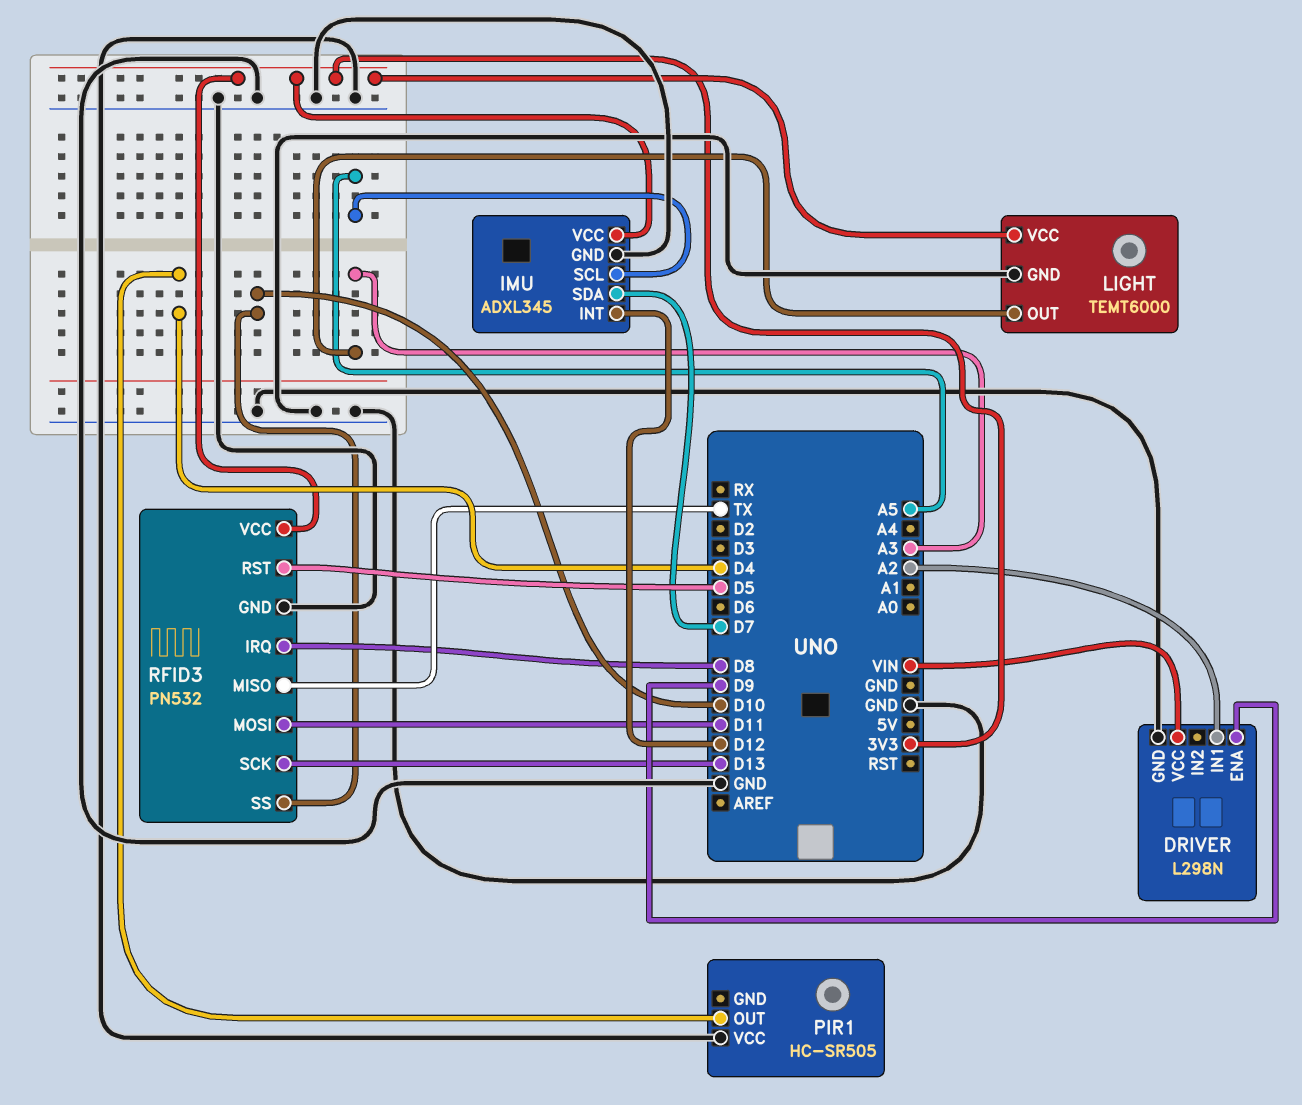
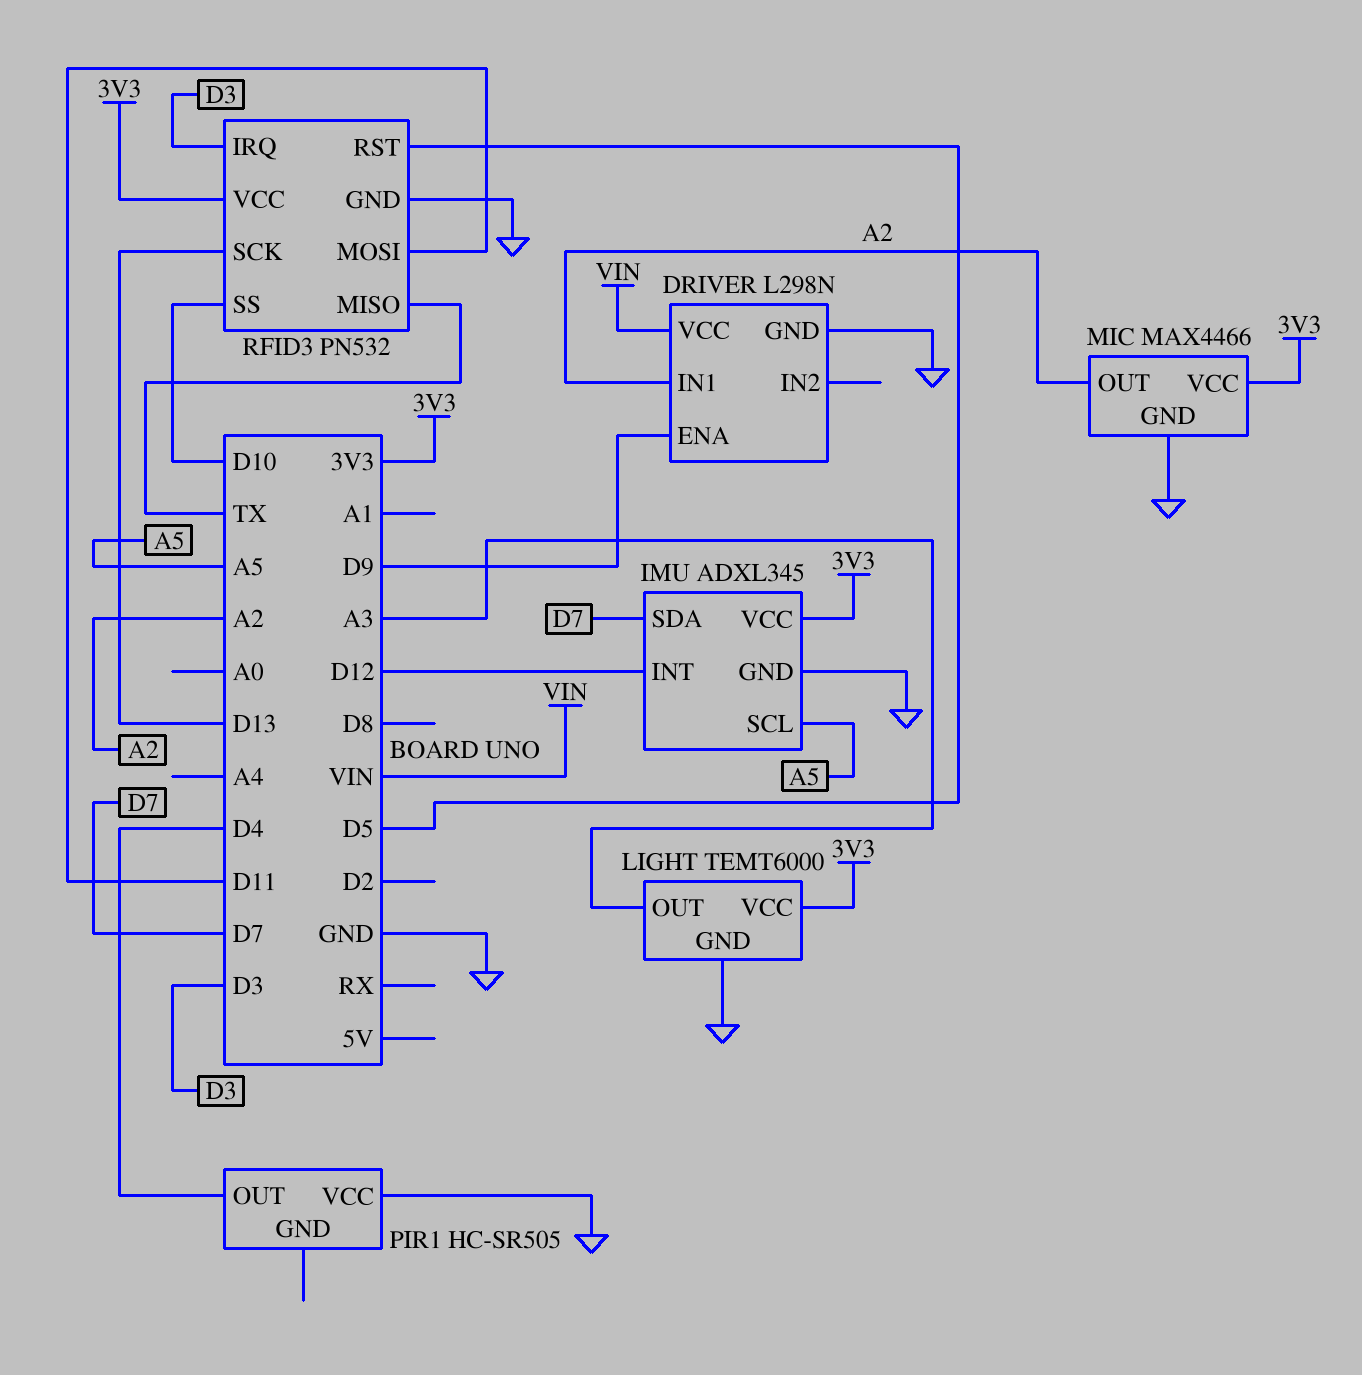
MIC: none -> MAX4466
MIC pin GND: none -> GND
MIC pin OUT: none -> A2
MIC pin VCC: none -> 3V3
RFID3 pin IRQ: D8 -> D3

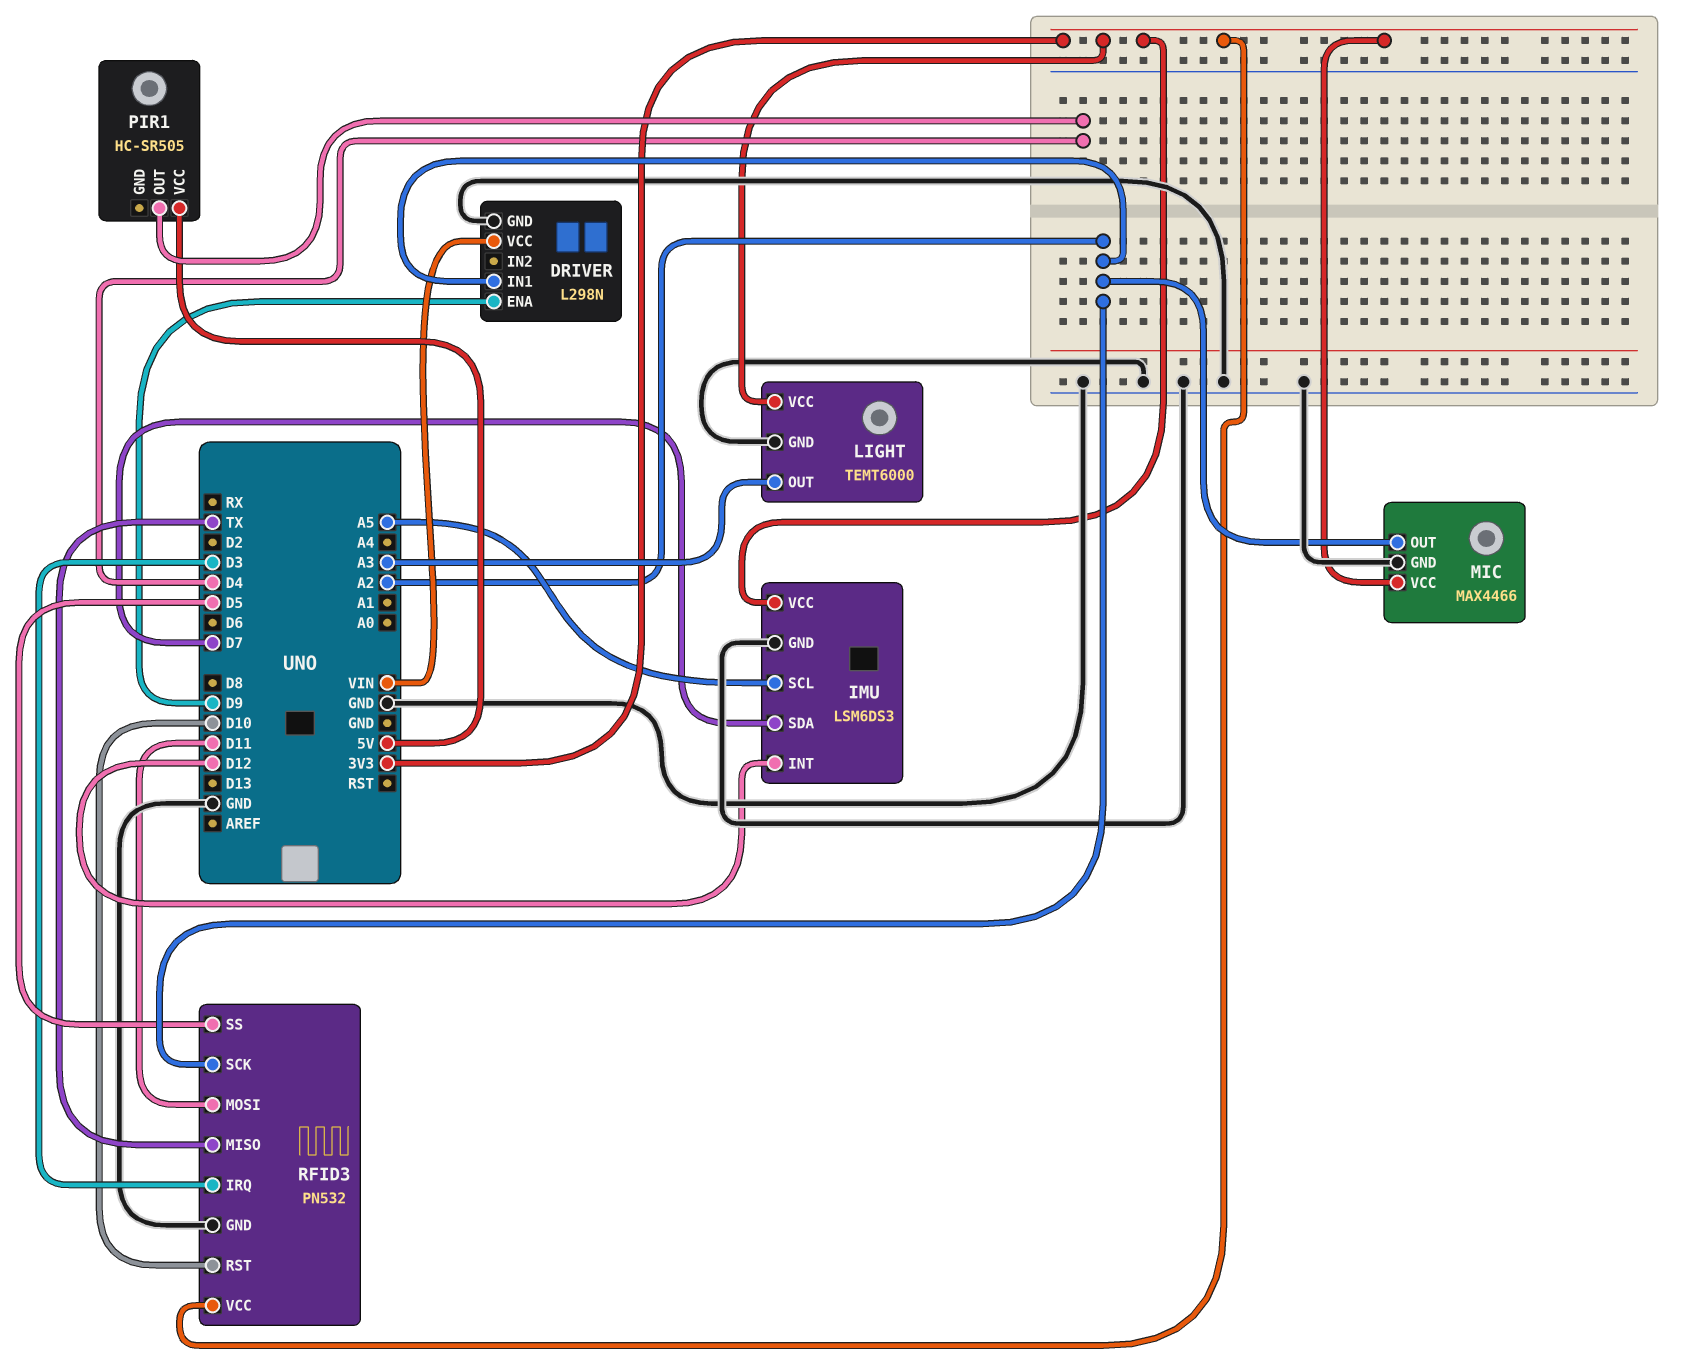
IMU: ADXL345 -> LSM6DS3
PIR1 pin VCC: GND -> 5V
RFID3 pin RST: D5 -> D10
RFID3 pin SCK: D13 -> A2
RFID3 pin SS: D10 -> D5

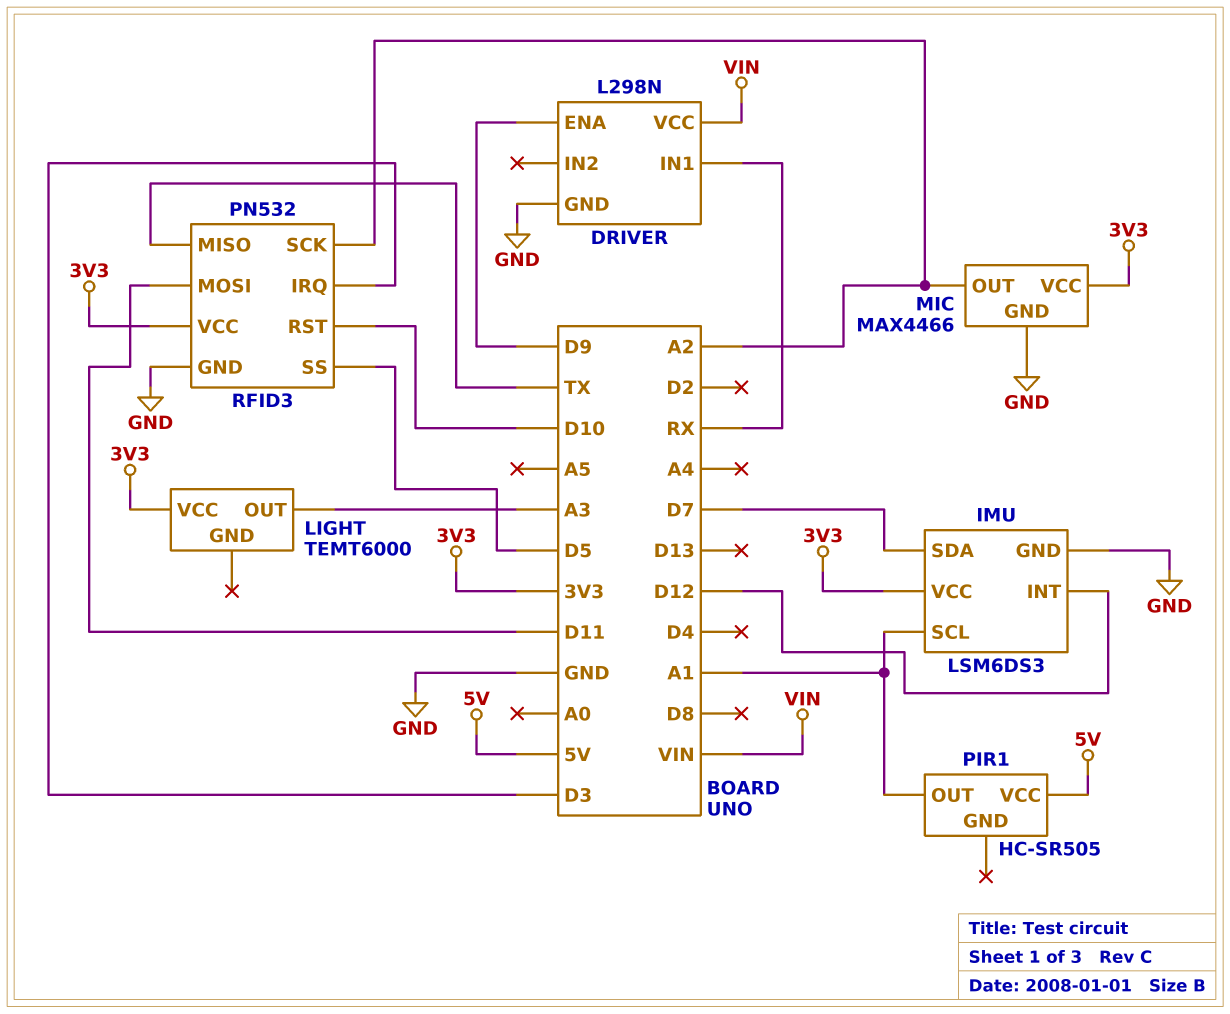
DRIVER pin IN1: A2 -> RX
IMU pin SCL: A5 -> A1
LIGHT pin GND: GND -> none
PIR1 pin OUT: D4 -> A1

